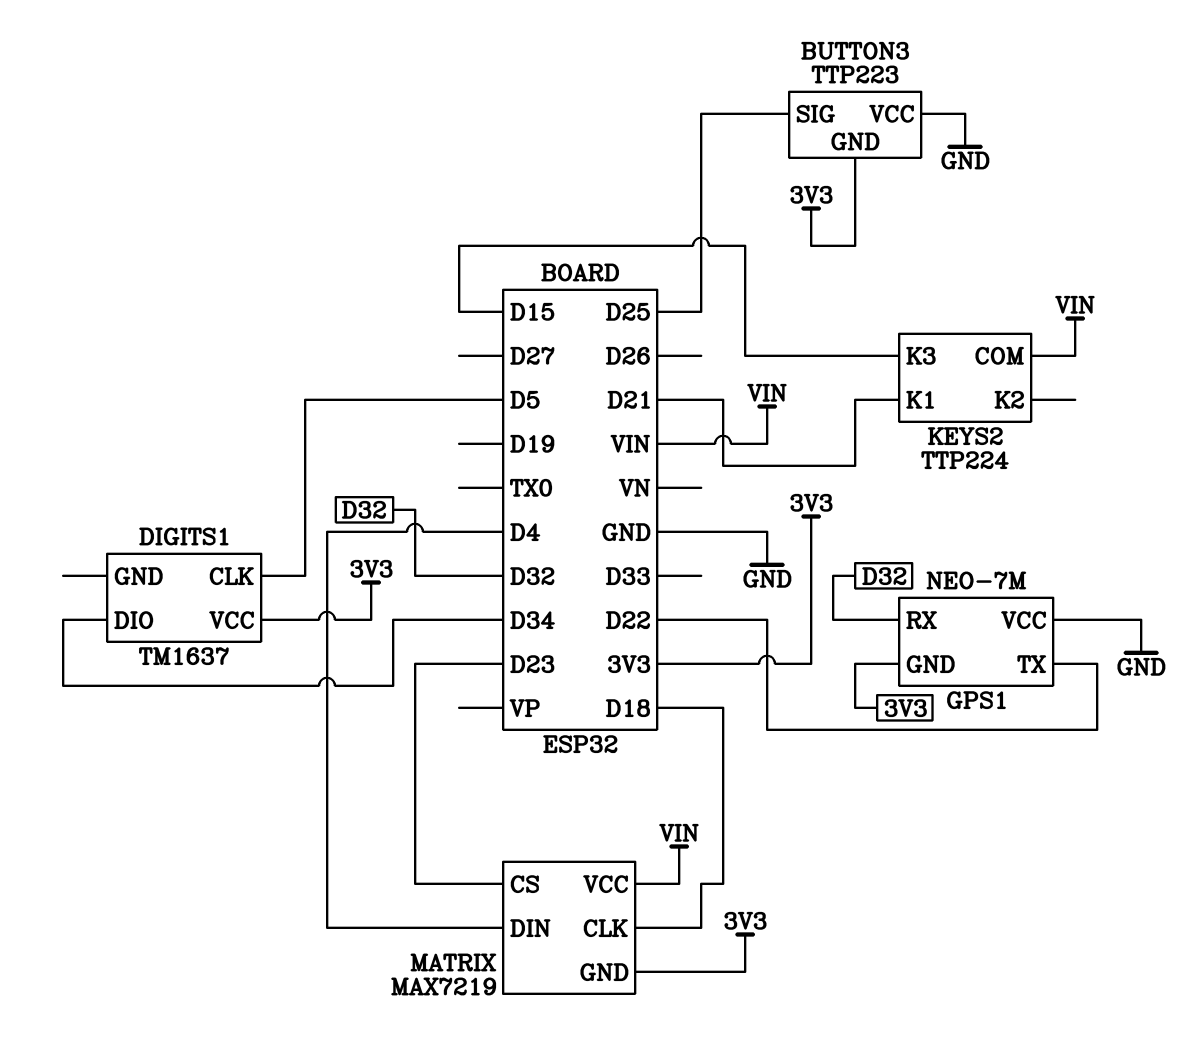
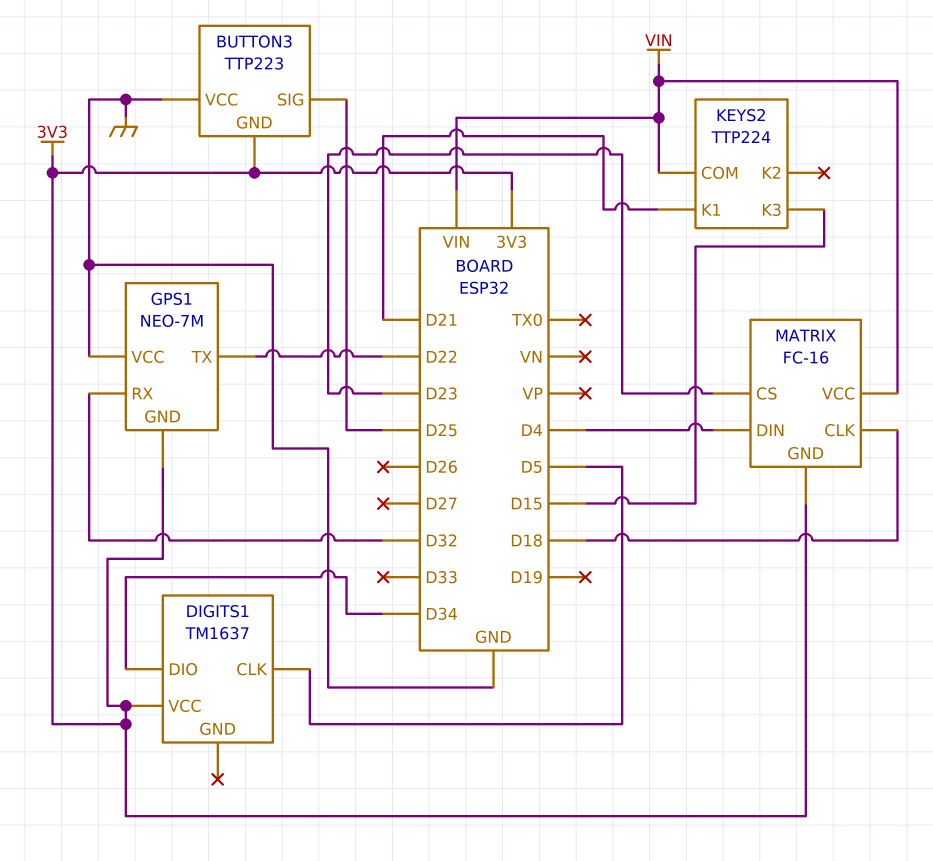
MATRIX: MAX7219 -> FC-16

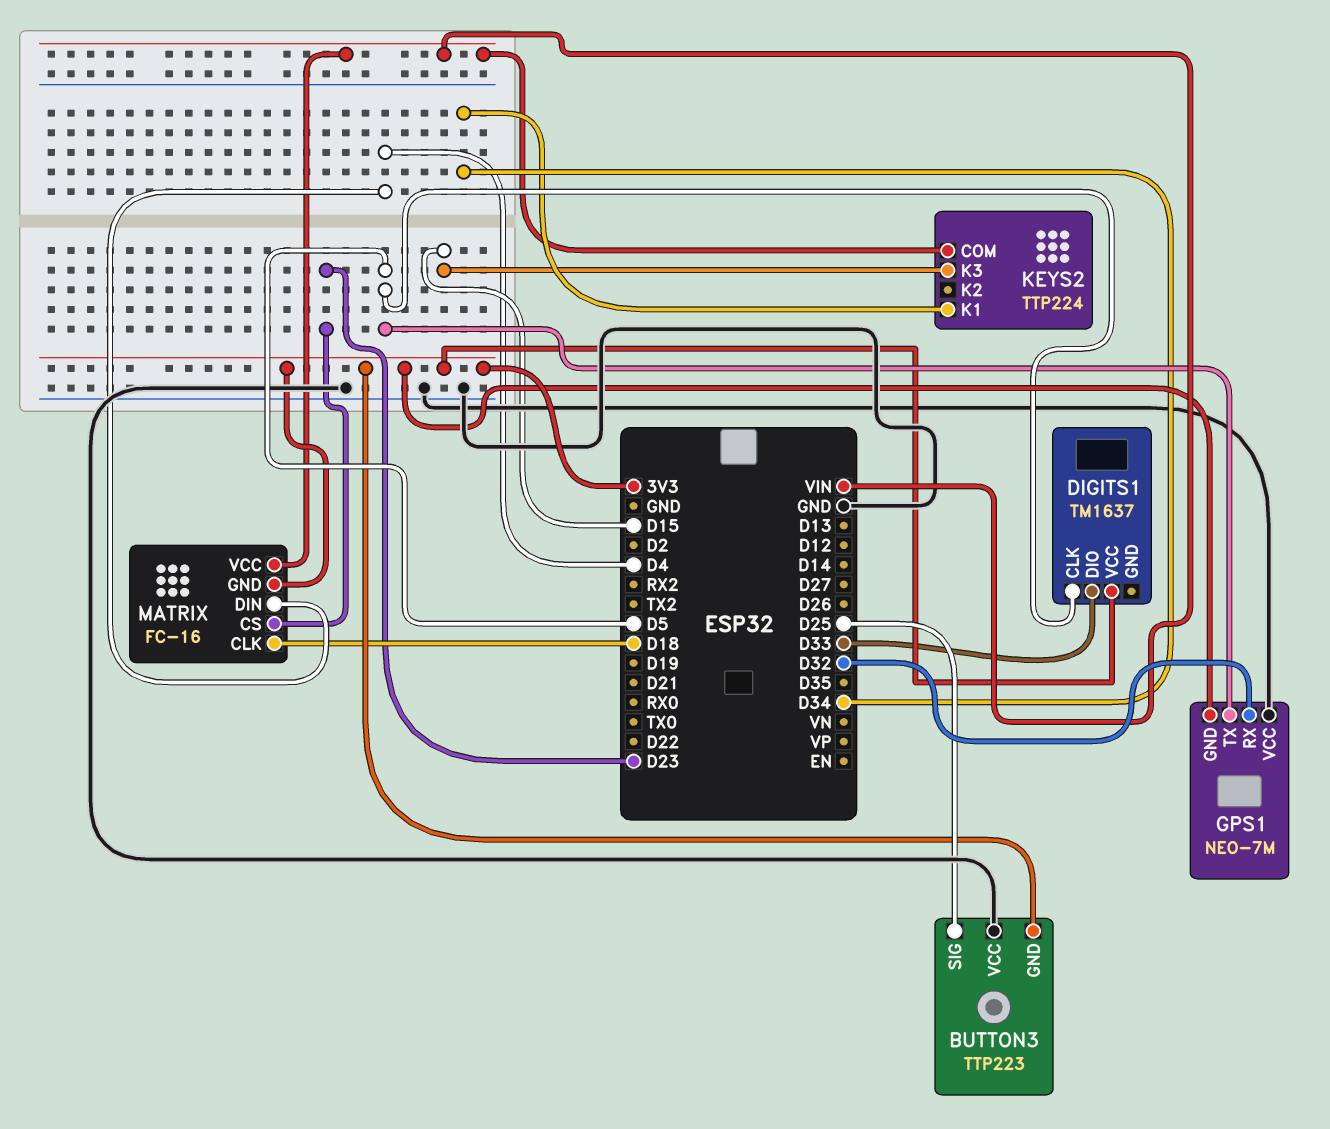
DIGITS1 pin DIO: D34 -> D33
GPS1 pin TX: D22 -> D5
KEYS2 pin K1: D21 -> D34

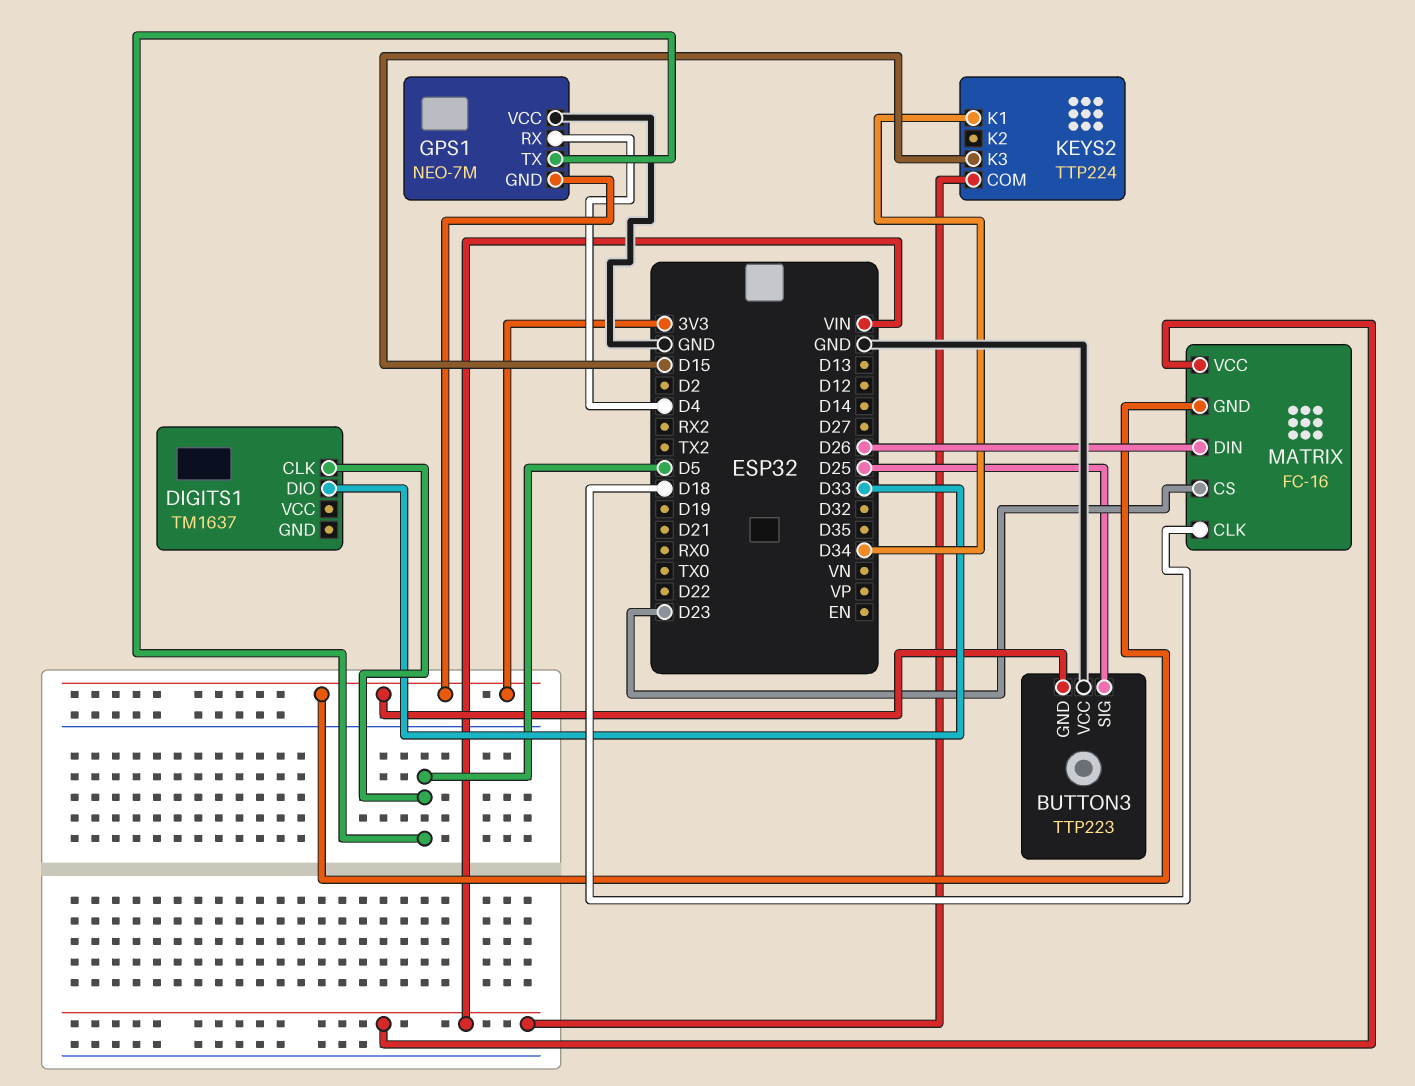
DIGITS1 pin VCC: 3V3 -> none
GPS1 pin RX: D32 -> D4
MATRIX pin DIN: D4 -> D26

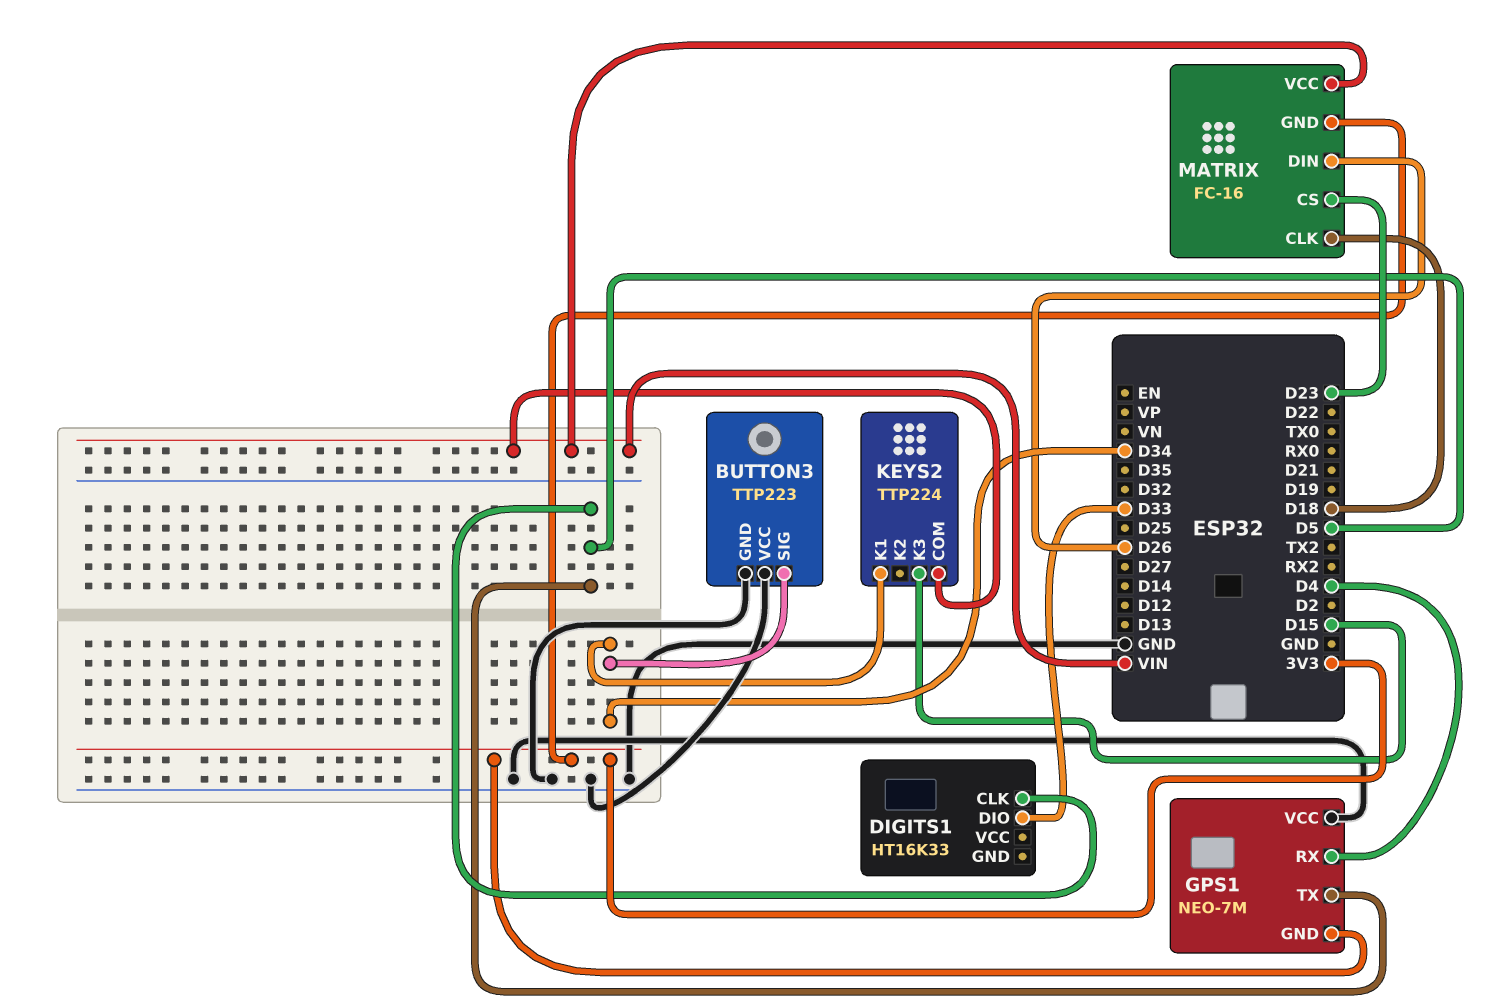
BUTTON3 pin GND: 3V3 -> GND
BUTTON3 pin SIG: D25 -> D34
DIGITS1: TM1637 -> HT16K33

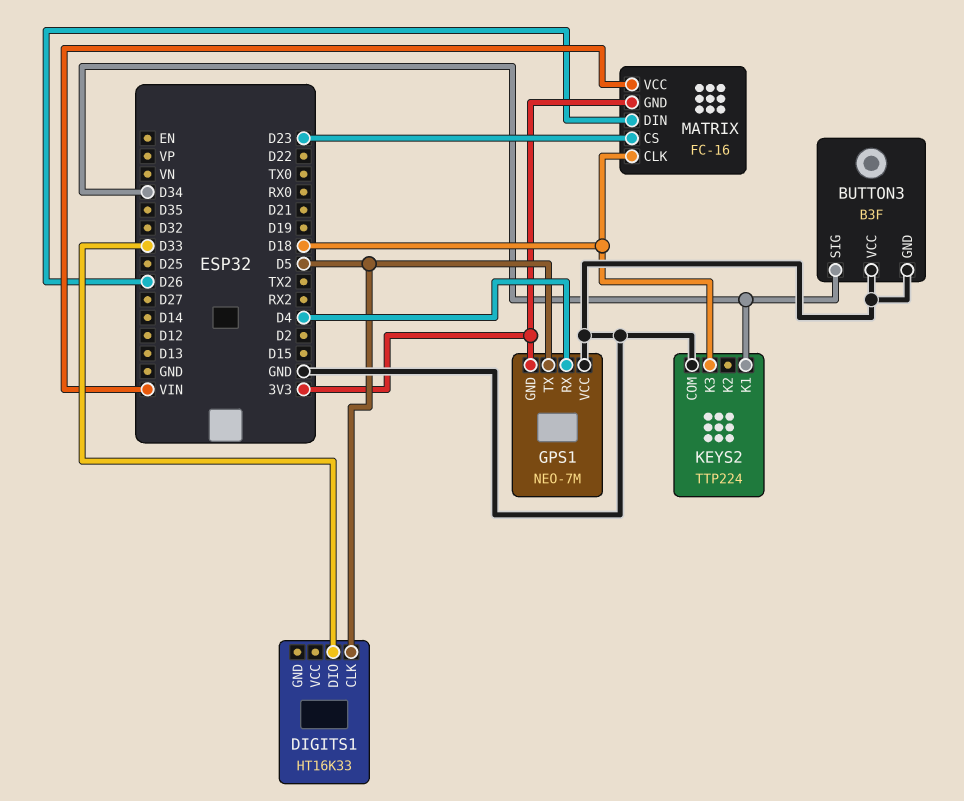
BUTTON3: TTP223 -> B3F
KEYS2 pin COM: VIN -> GND
KEYS2 pin K3: D15 -> D18

